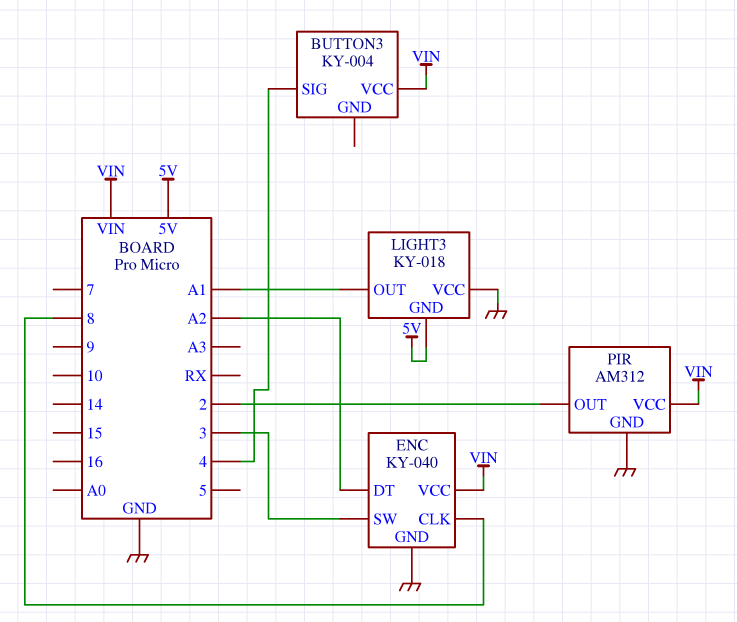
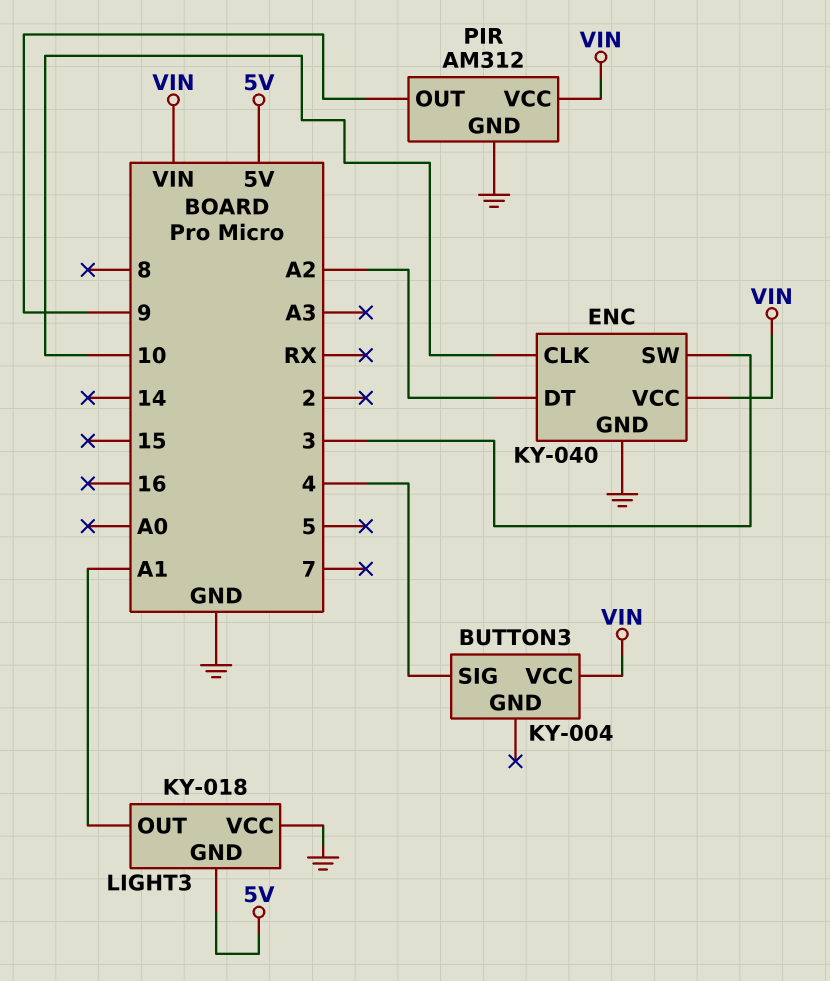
ENC pin CLK: 8 -> 10
PIR pin OUT: 2 -> 9

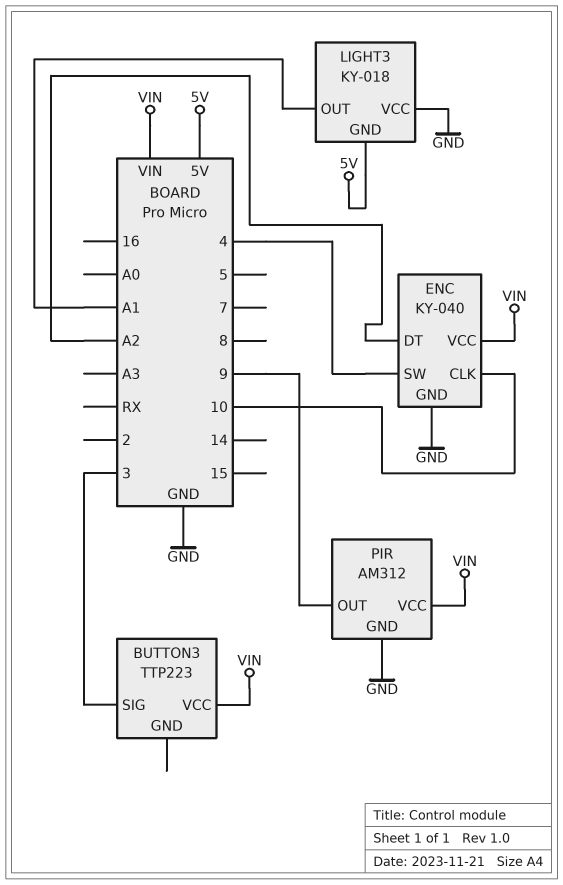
BUTTON3: KY-004 -> TTP223
BUTTON3 pin SIG: 4 -> 3
ENC pin SW: 3 -> 4

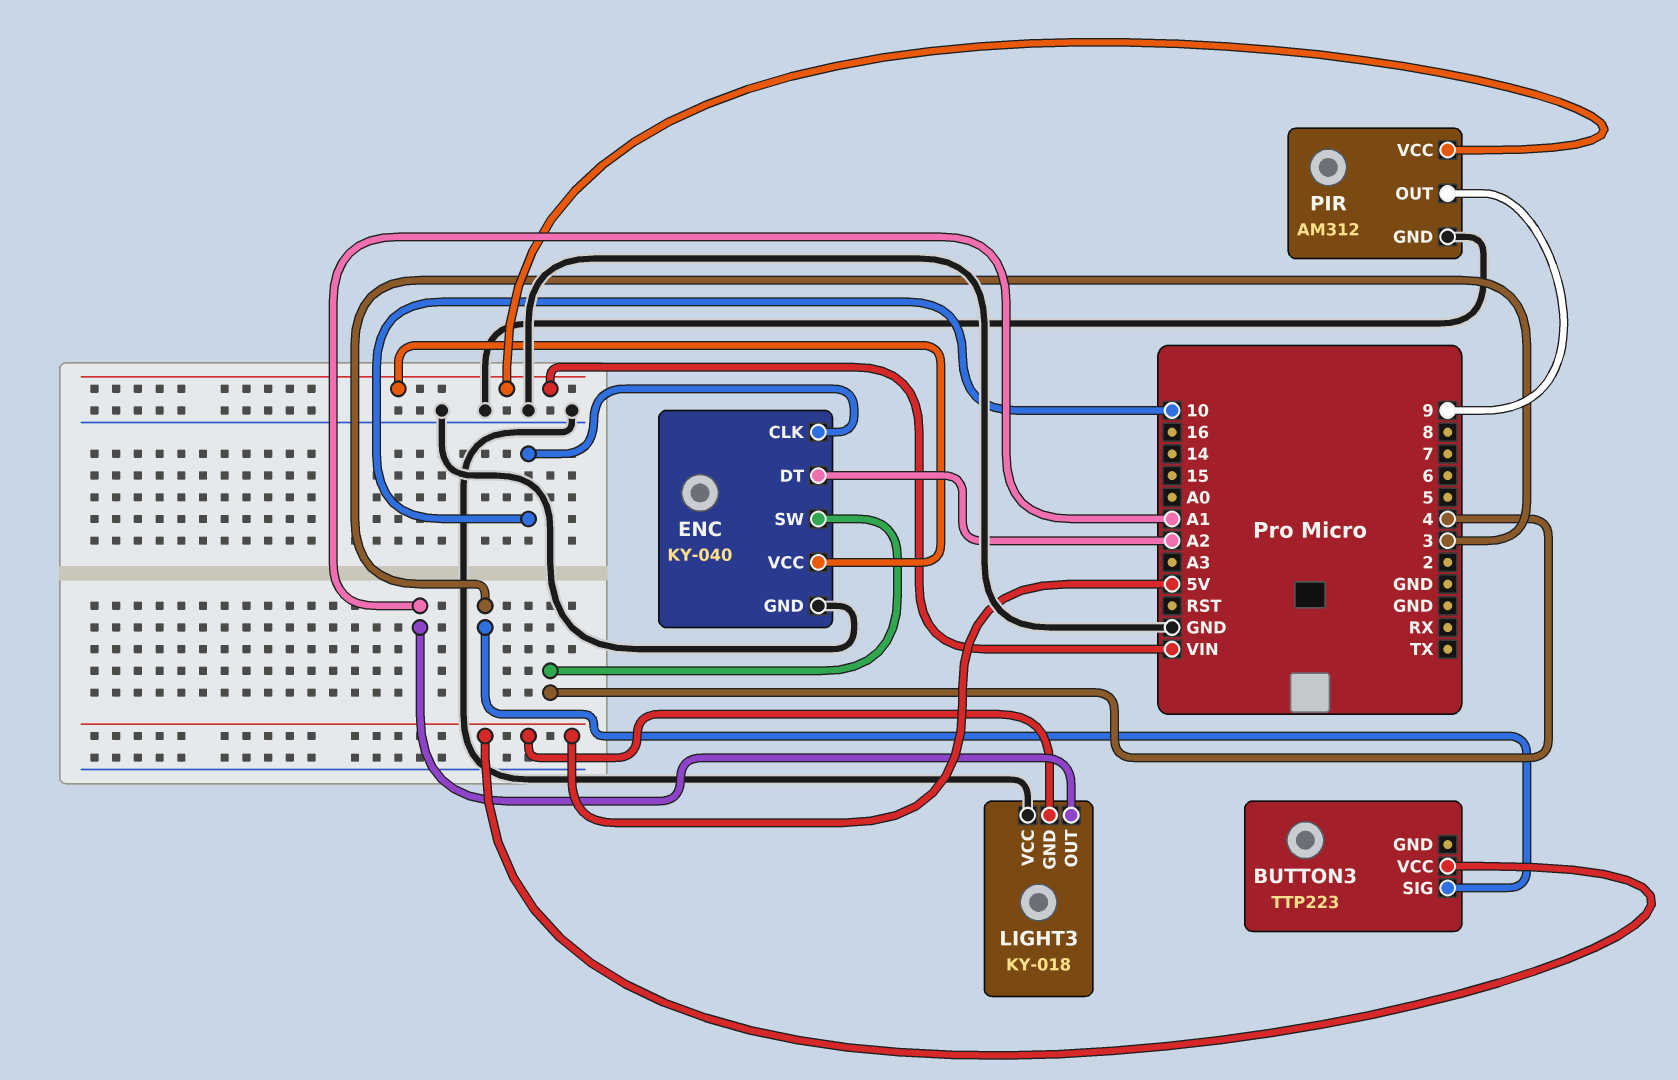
BUTTON3 pin VCC: VIN -> 5V

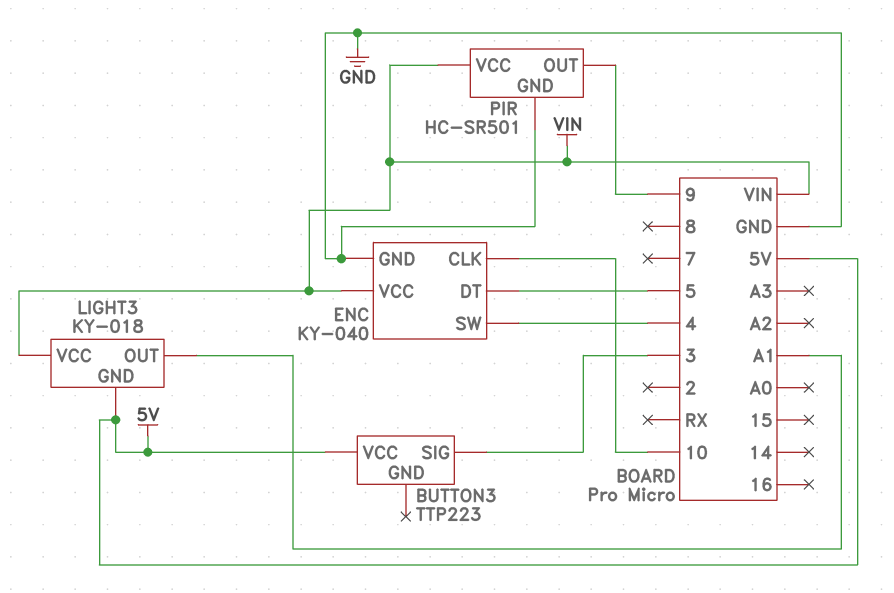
ENC pin DT: A2 -> 5
LIGHT3 pin VCC: GND -> VIN
PIR: AM312 -> HC-SR501

